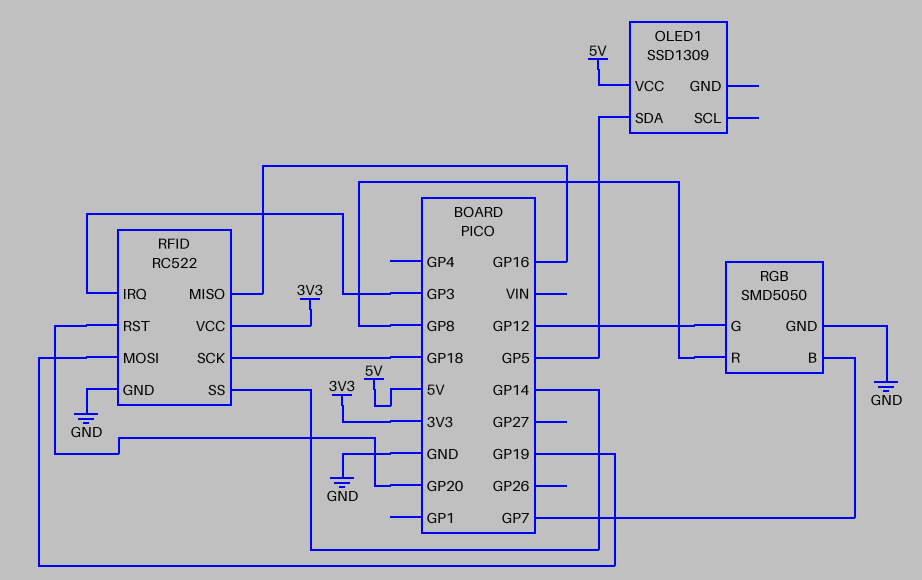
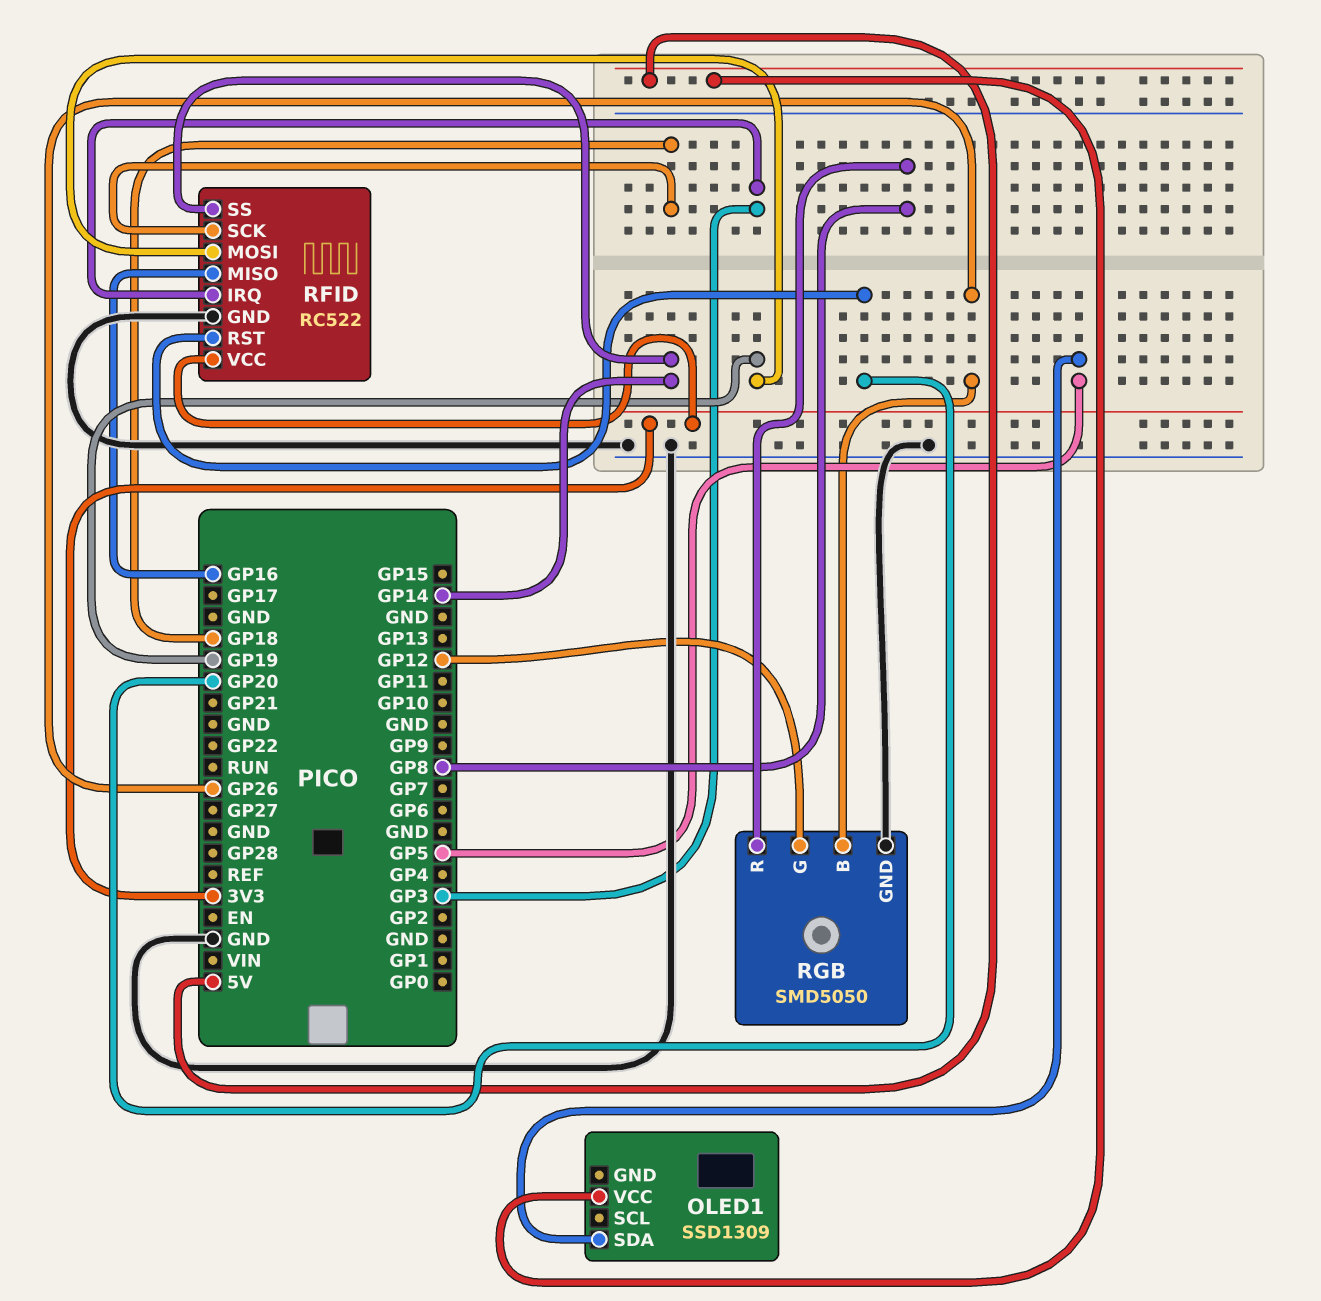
RGB pin B: GP7 -> GP26

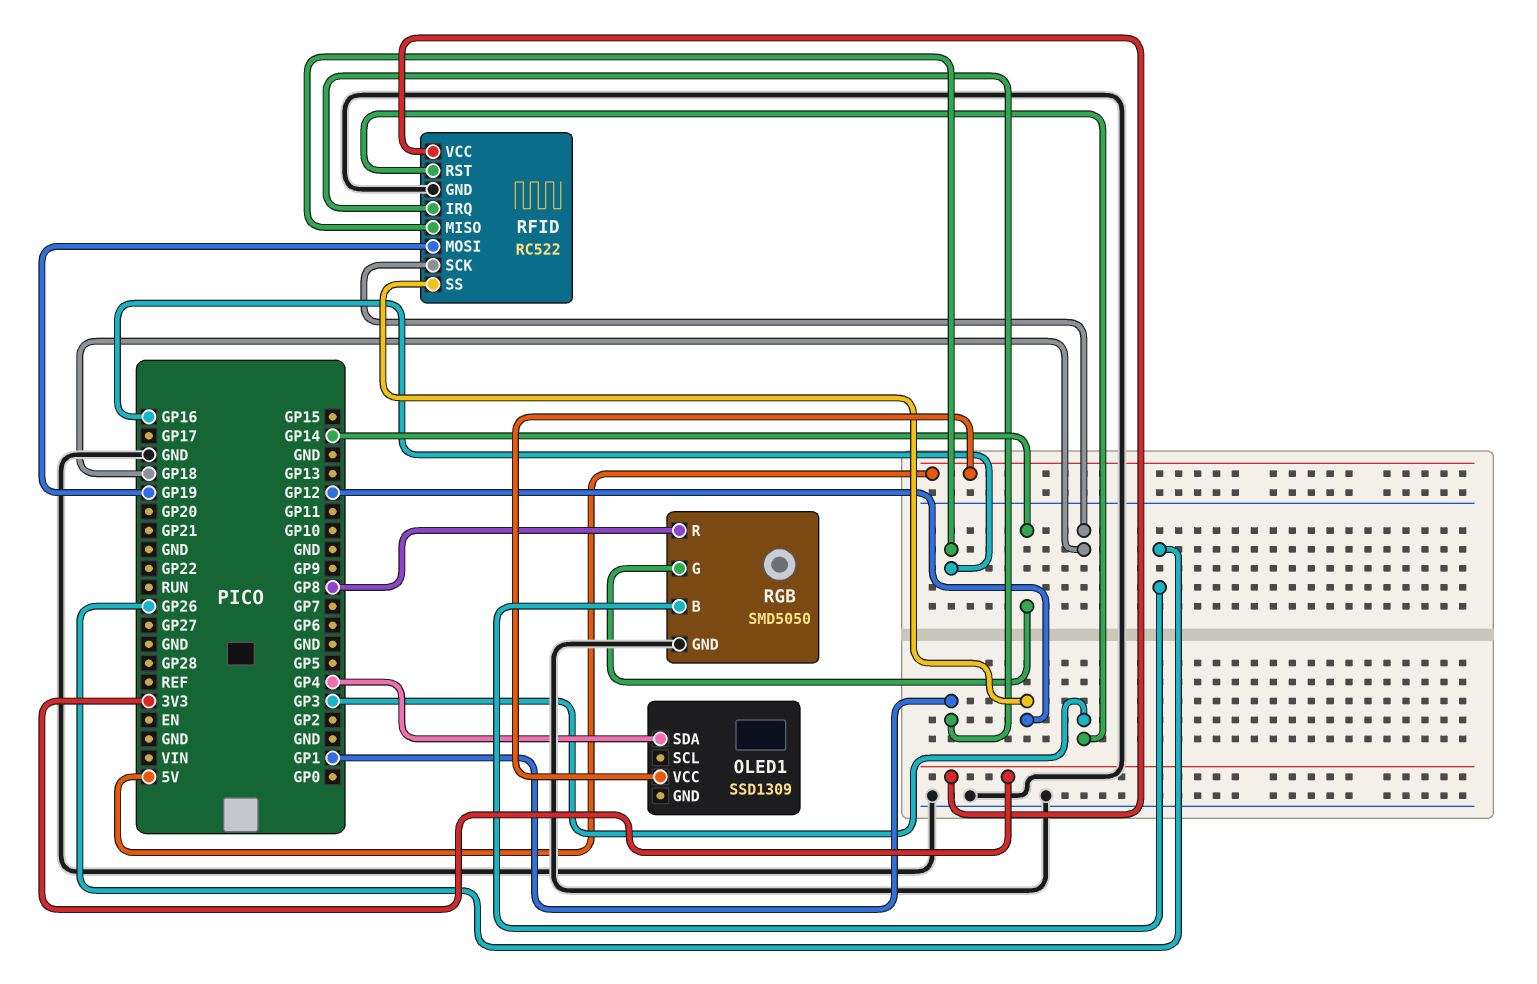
OLED1 pin SDA: GP5 -> GP4
RFID pin IRQ: GP3 -> GP1
RFID pin RST: GP20 -> GP3
RFID pin SS: GP14 -> GP12
RGB pin G: GP12 -> GP14

